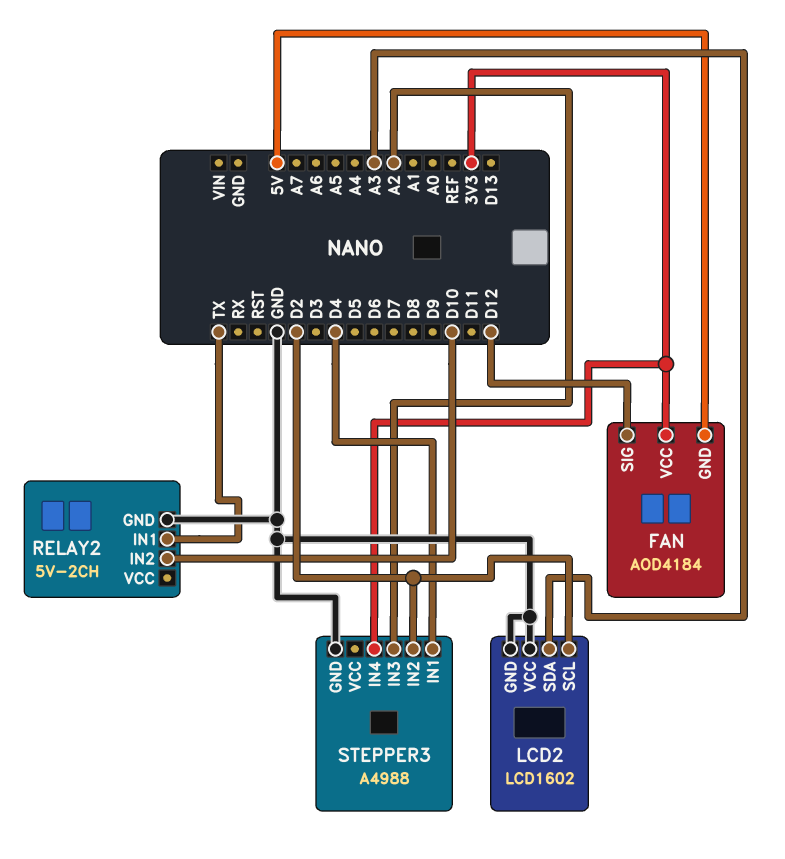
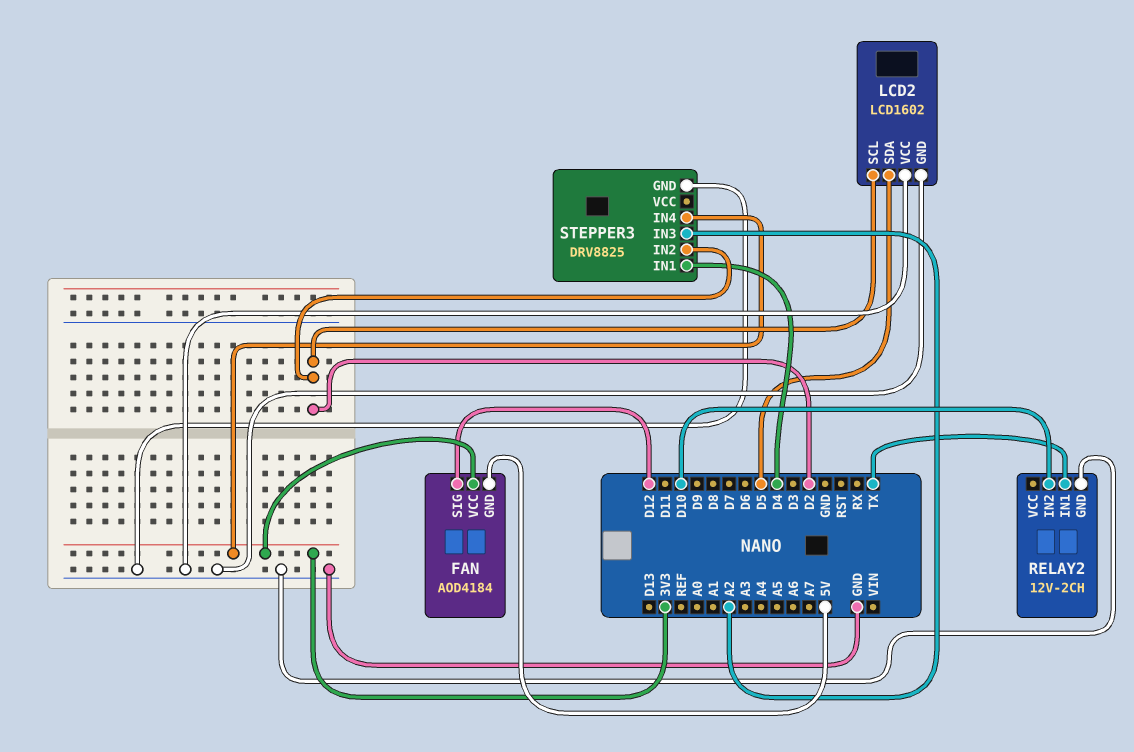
LCD2 pin SDA: A3 -> D5
RELAY2: 5V-2CH -> 12V-2CH
STEPPER3: A4988 -> DRV8825

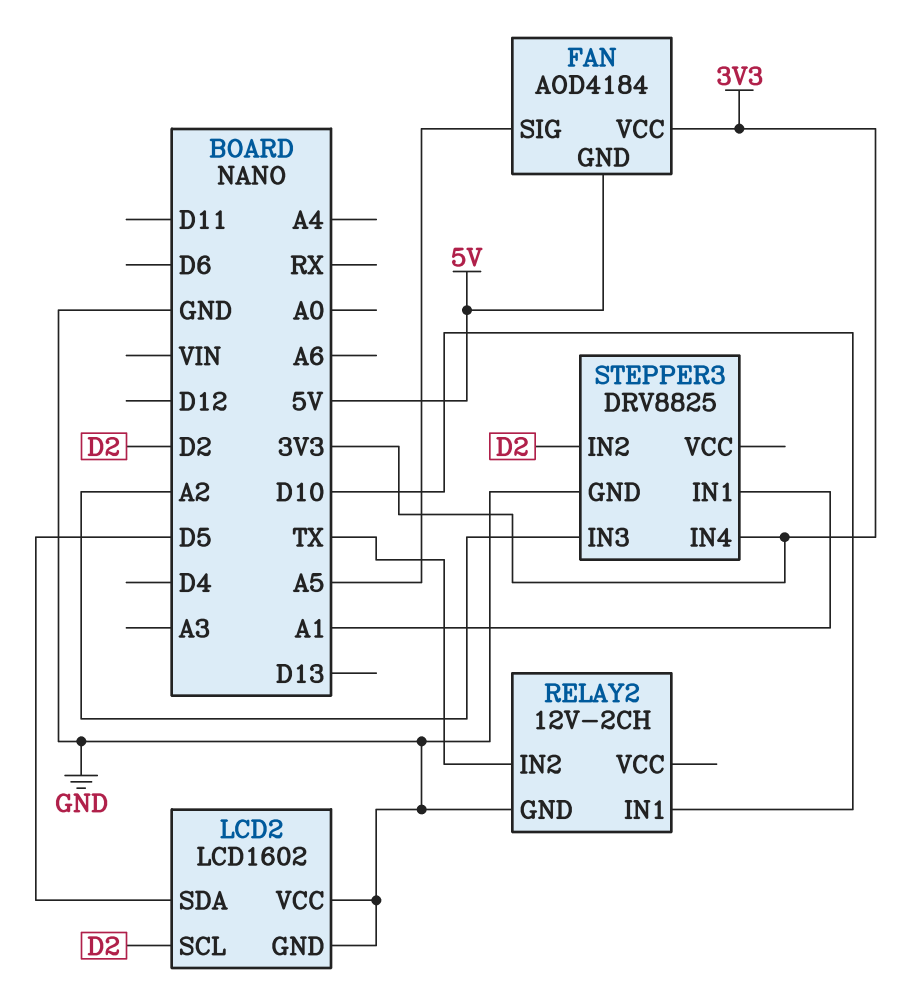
FAN pin SIG: D12 -> A5
RELAY2 pin IN1: TX -> D10
RELAY2 pin IN2: D10 -> TX
STEPPER3 pin IN1: D4 -> A1

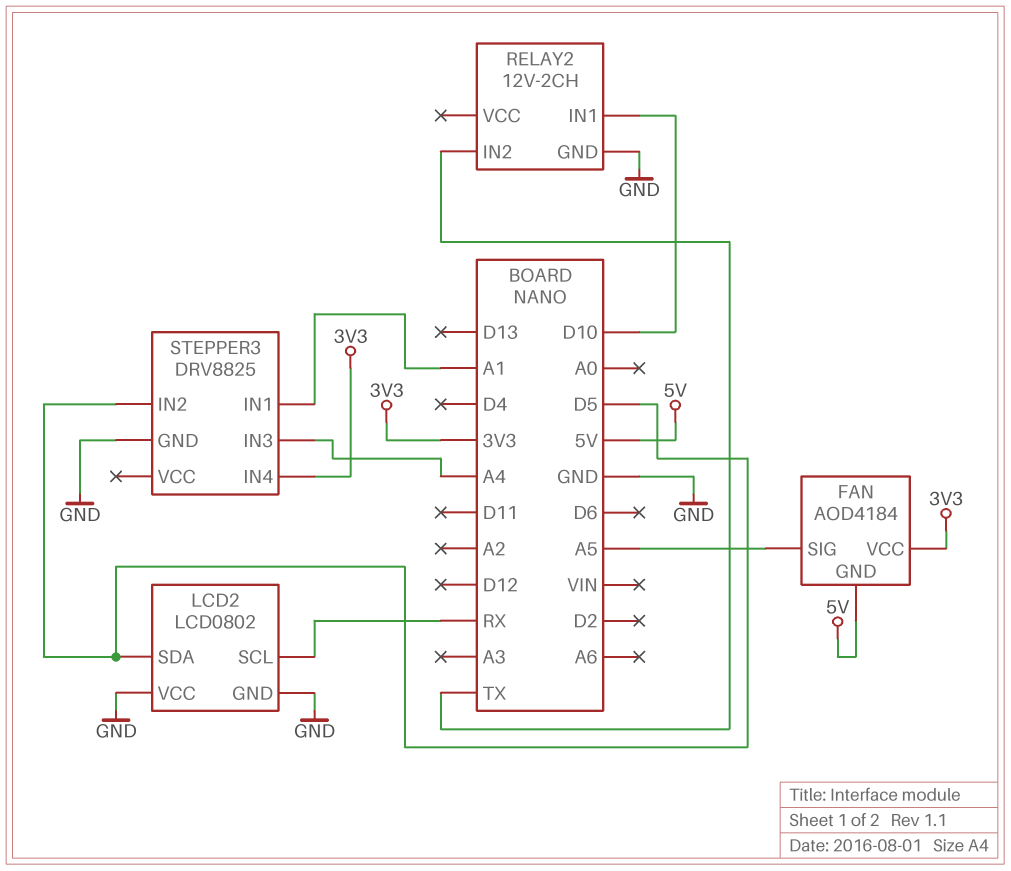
LCD2: LCD1602 -> LCD0802
LCD2 pin SCL: D2 -> RX
STEPPER3 pin IN2: D2 -> D5
STEPPER3 pin IN3: A2 -> A4

